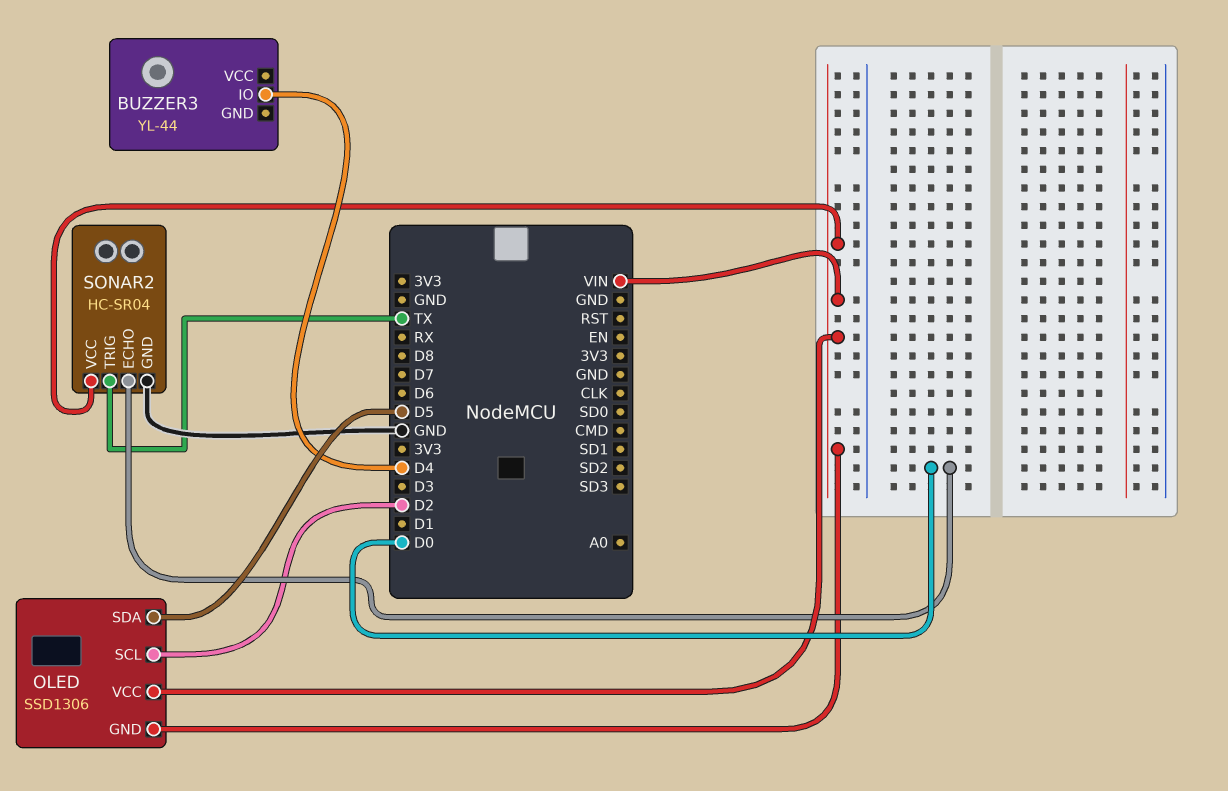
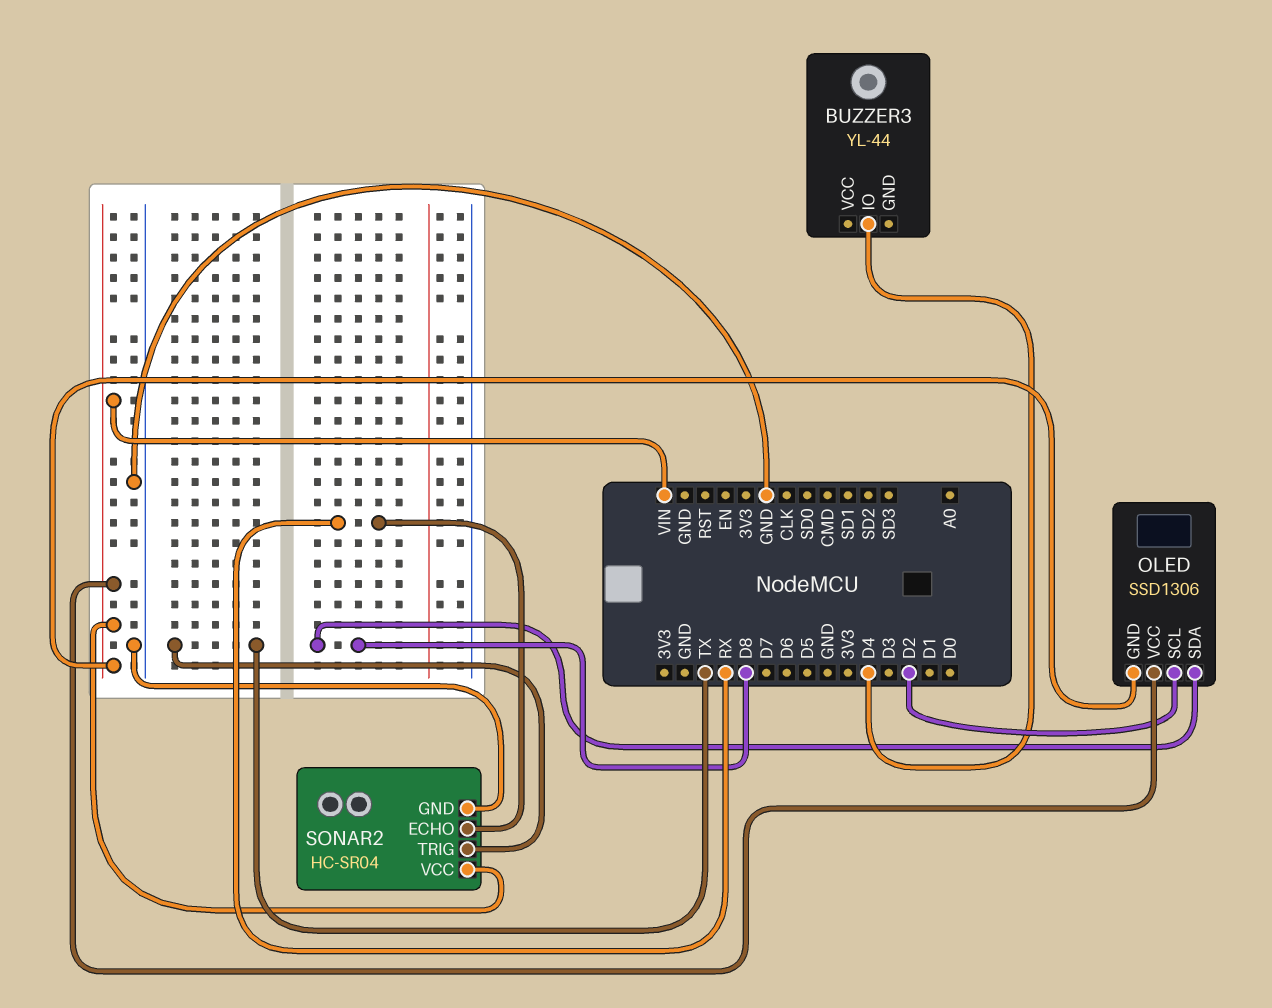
OLED pin SDA: D5 -> D8
SONAR2 pin ECHO: D0 -> RX

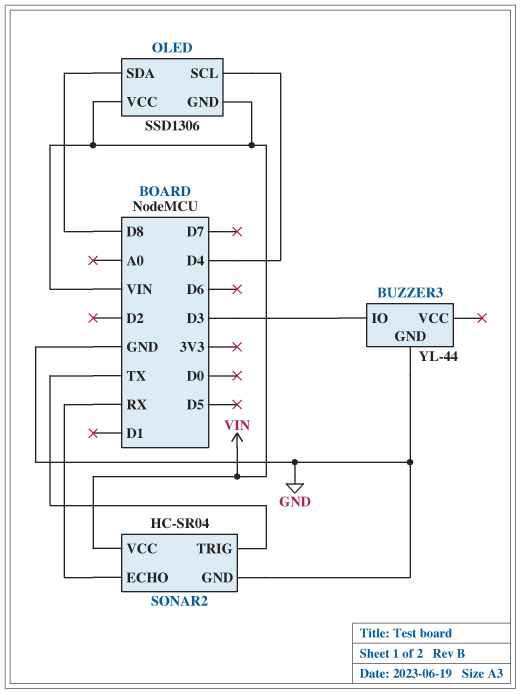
BUZZER3 pin GND: none -> GND
BUZZER3 pin IO: D4 -> D3
OLED pin SCL: D2 -> D4

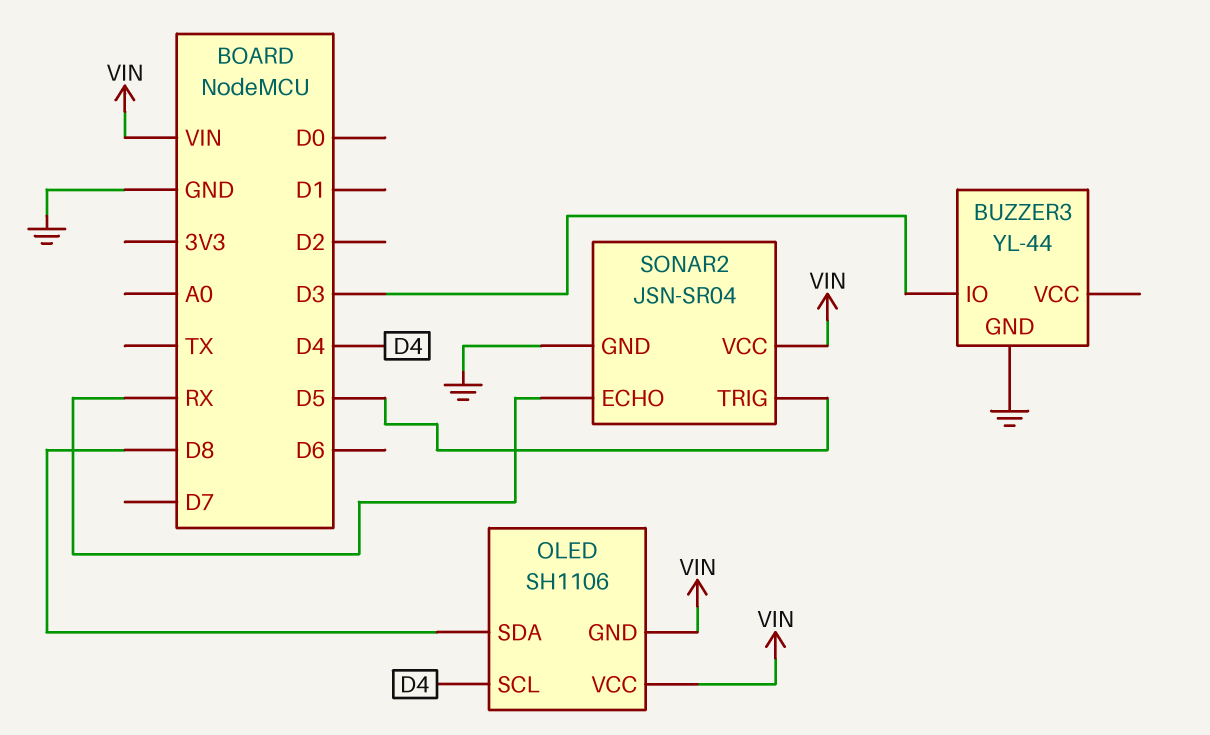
OLED: SSD1306 -> SH1106
SONAR2: HC-SR04 -> JSN-SR04
SONAR2 pin TRIG: TX -> D5

